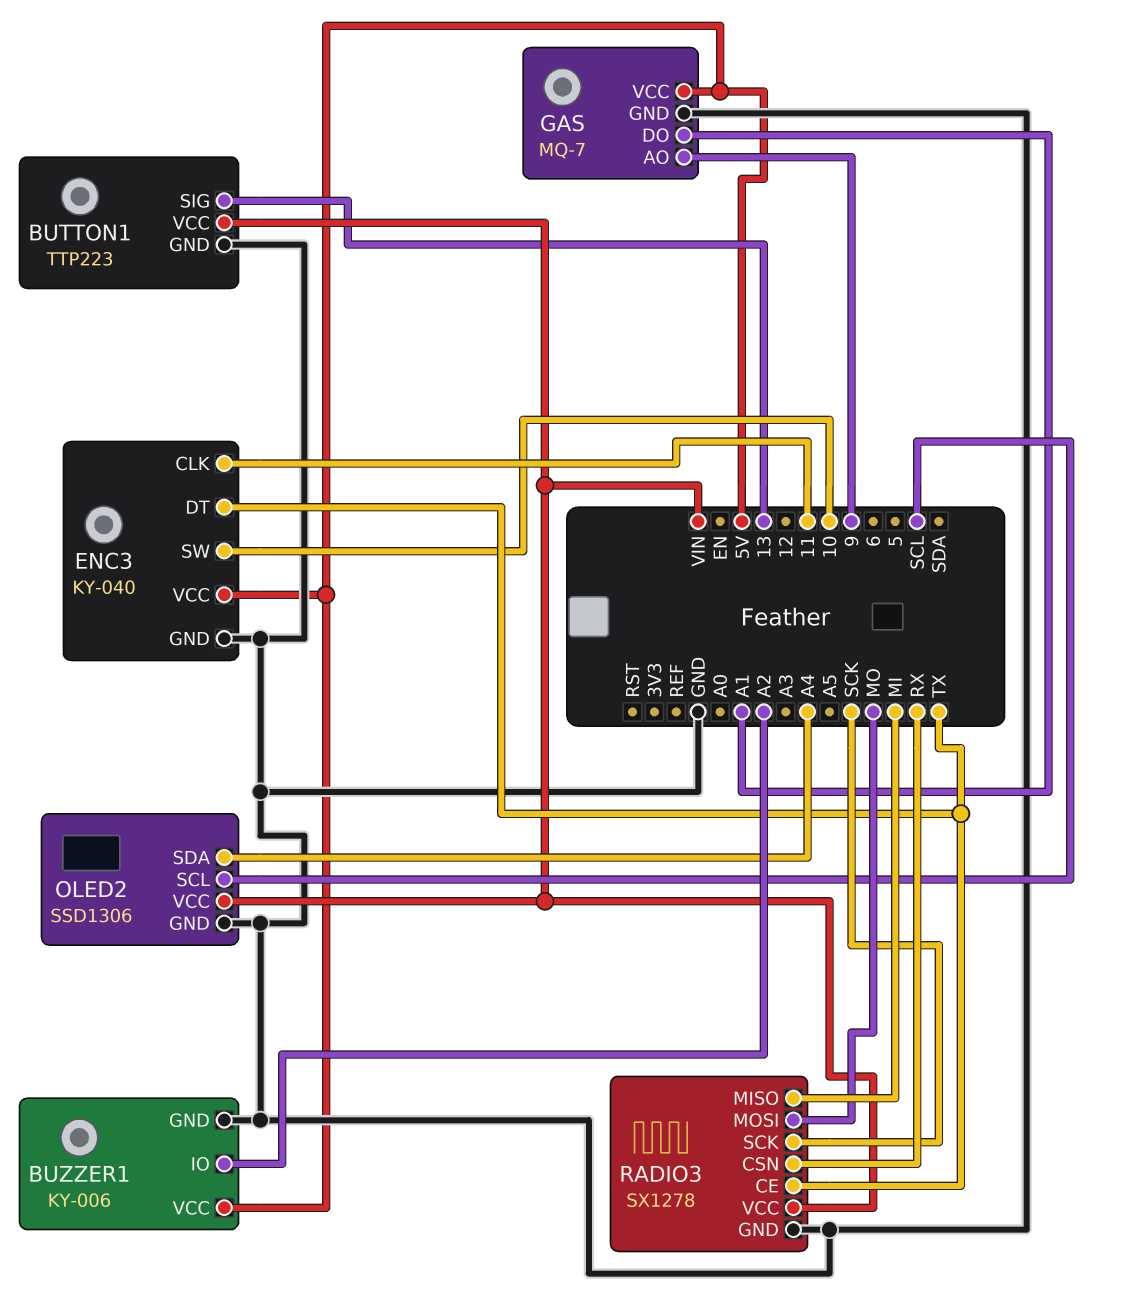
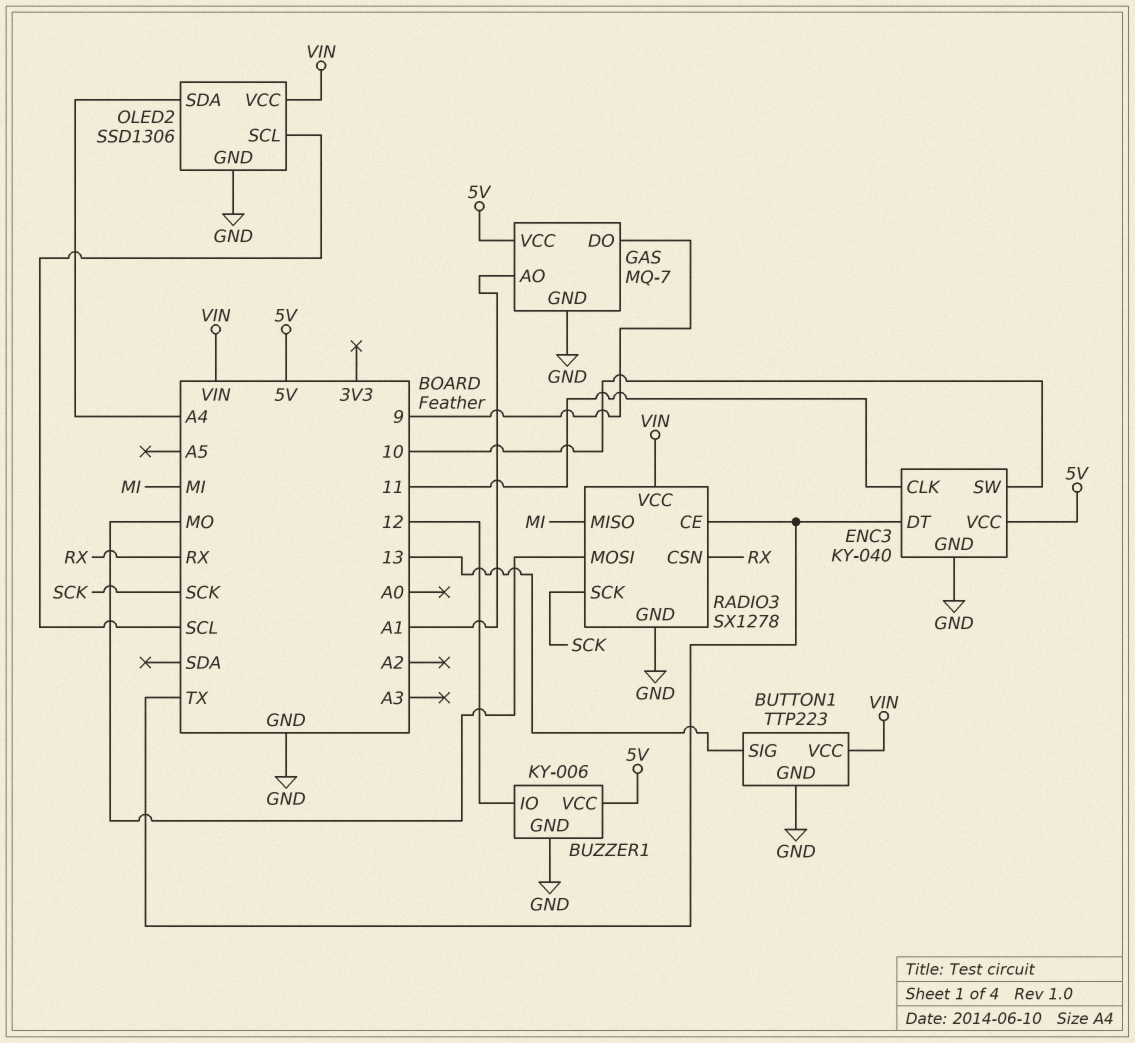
BUZZER1 pin IO: A2 -> 12
GAS pin AO: 9 -> A1
GAS pin DO: A1 -> 9

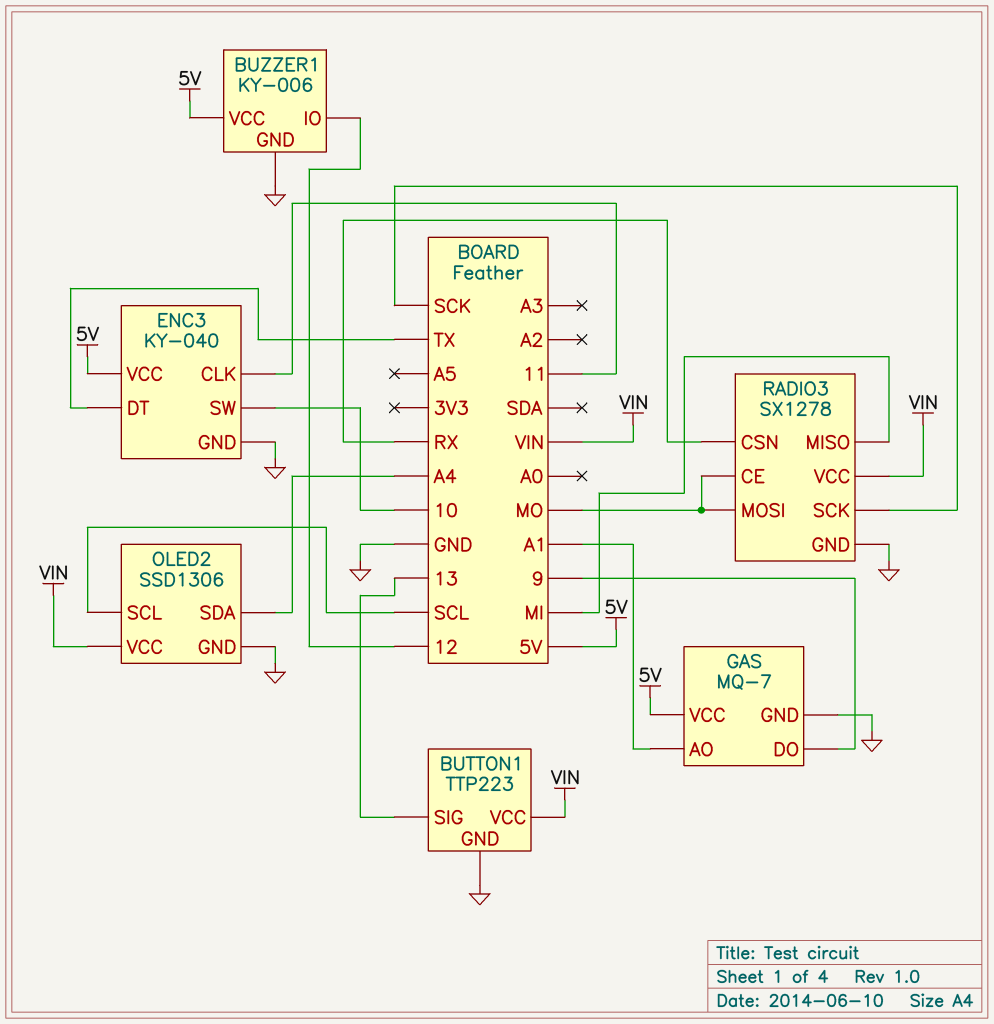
RADIO3 pin CE: TX -> MO

